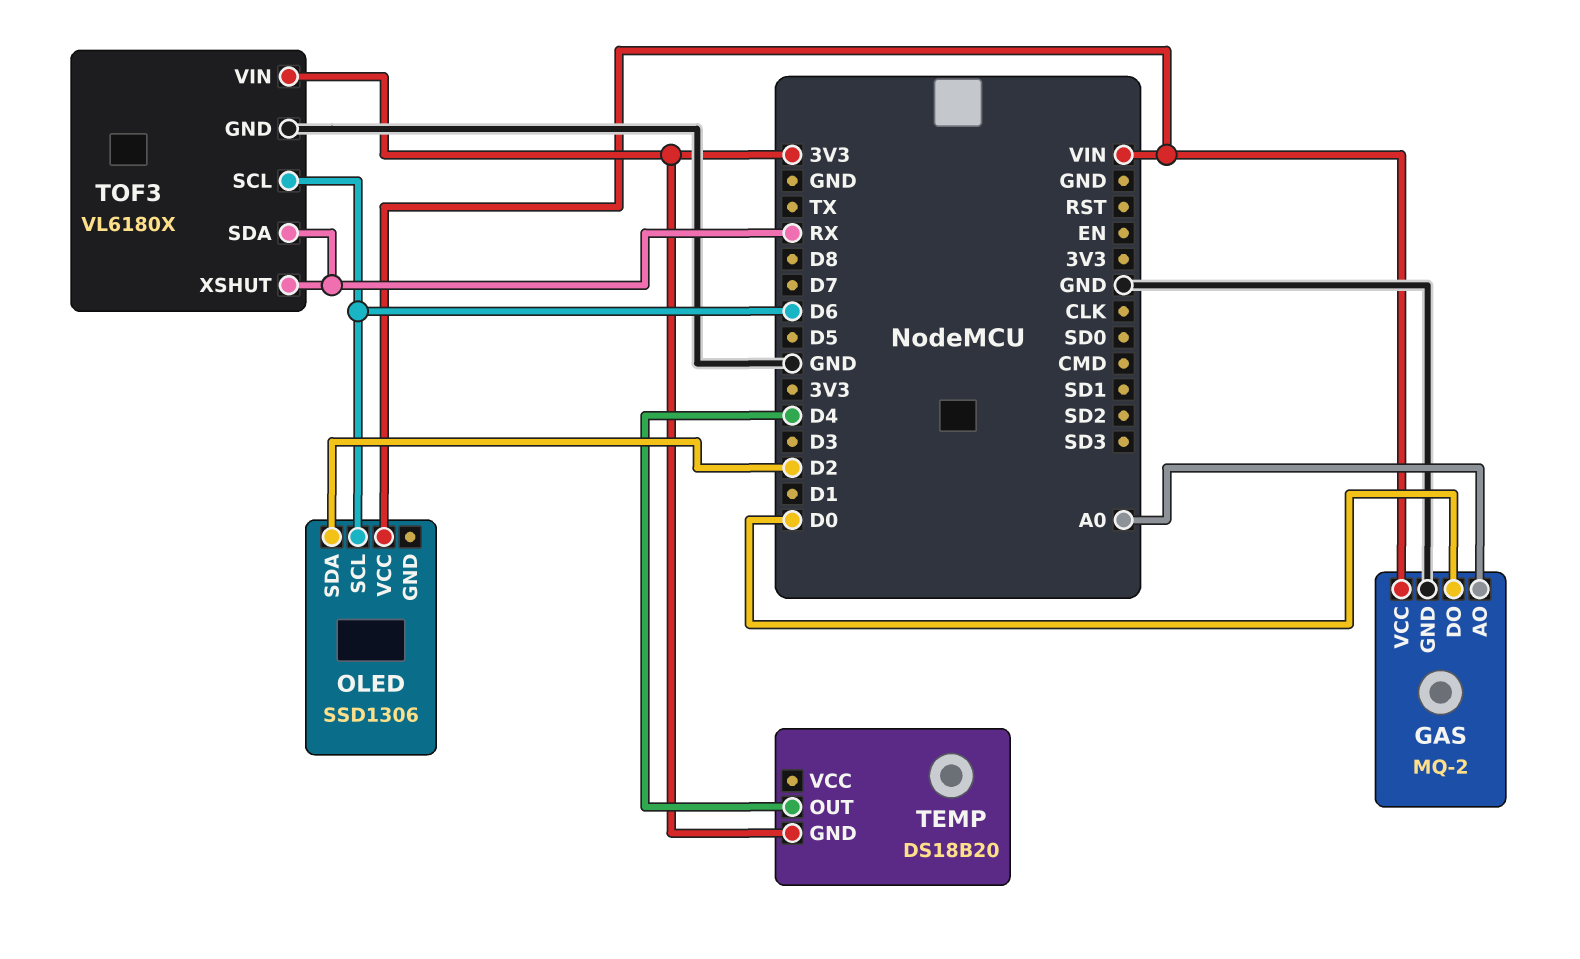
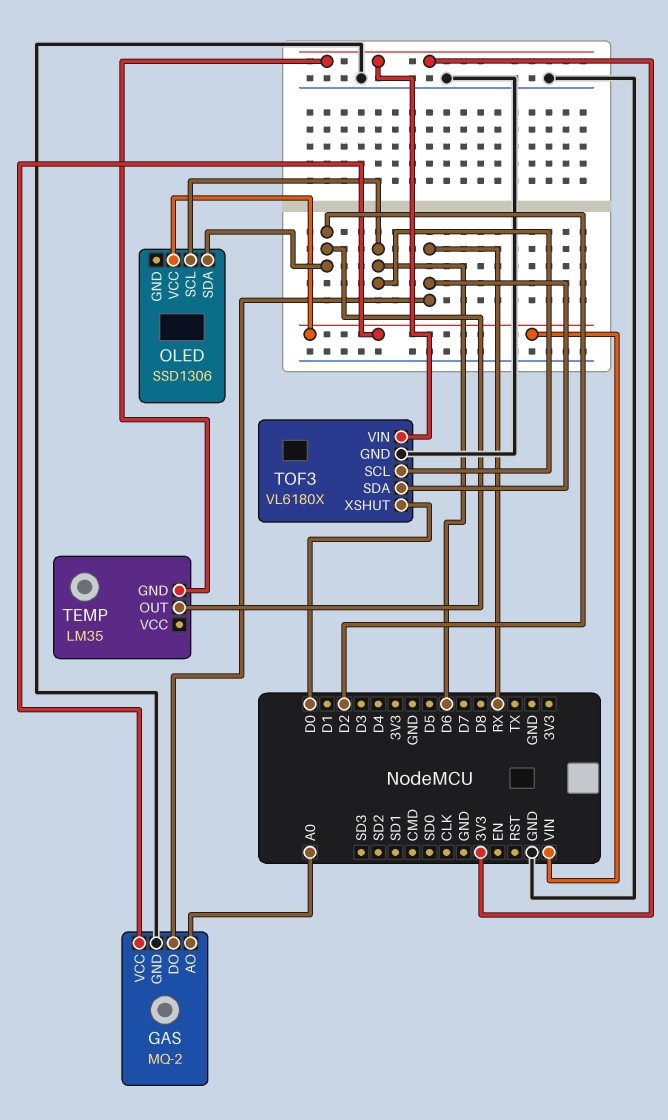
GAS pin DO: D0 -> RX
TEMP: DS18B20 -> LM35
TEMP pin OUT: D4 -> D2
TOF3 pin XSHUT: RX -> D0

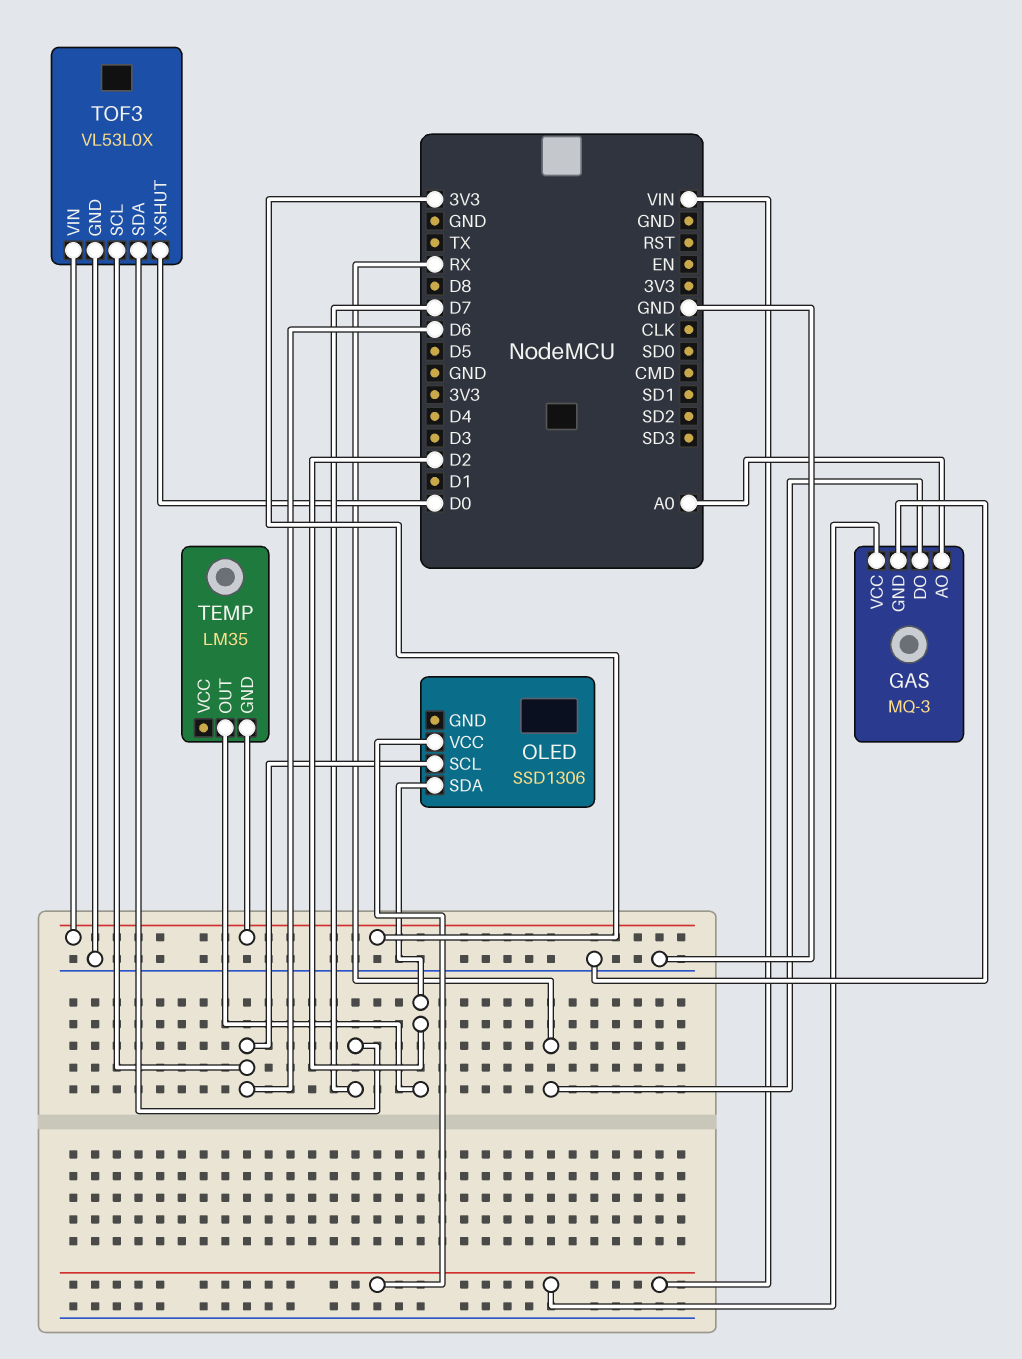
GAS: MQ-2 -> MQ-3
TOF3: VL6180X -> VL53L0X
TOF3 pin SDA: RX -> D7

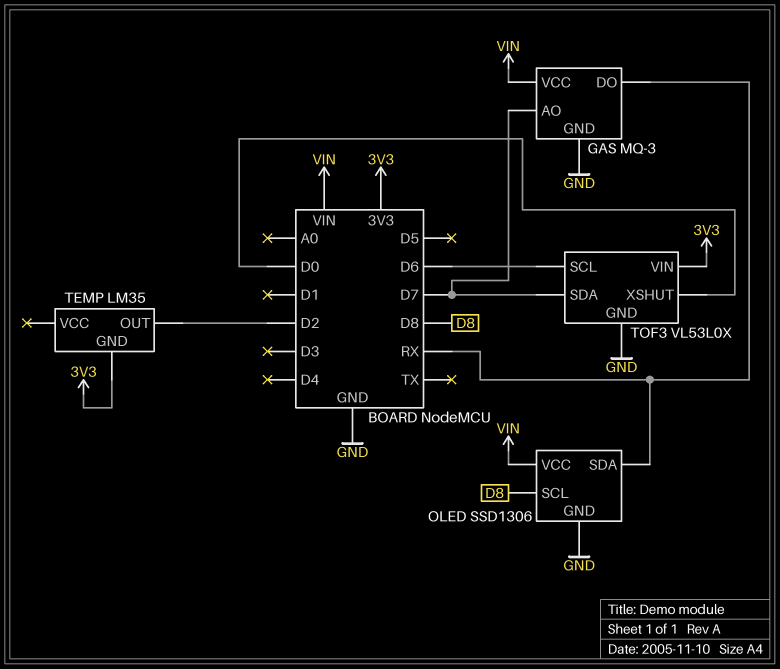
GAS pin AO: A0 -> D7
OLED pin GND: none -> GND
OLED pin SCL: D6 -> D8
OLED pin SDA: D2 -> RX

